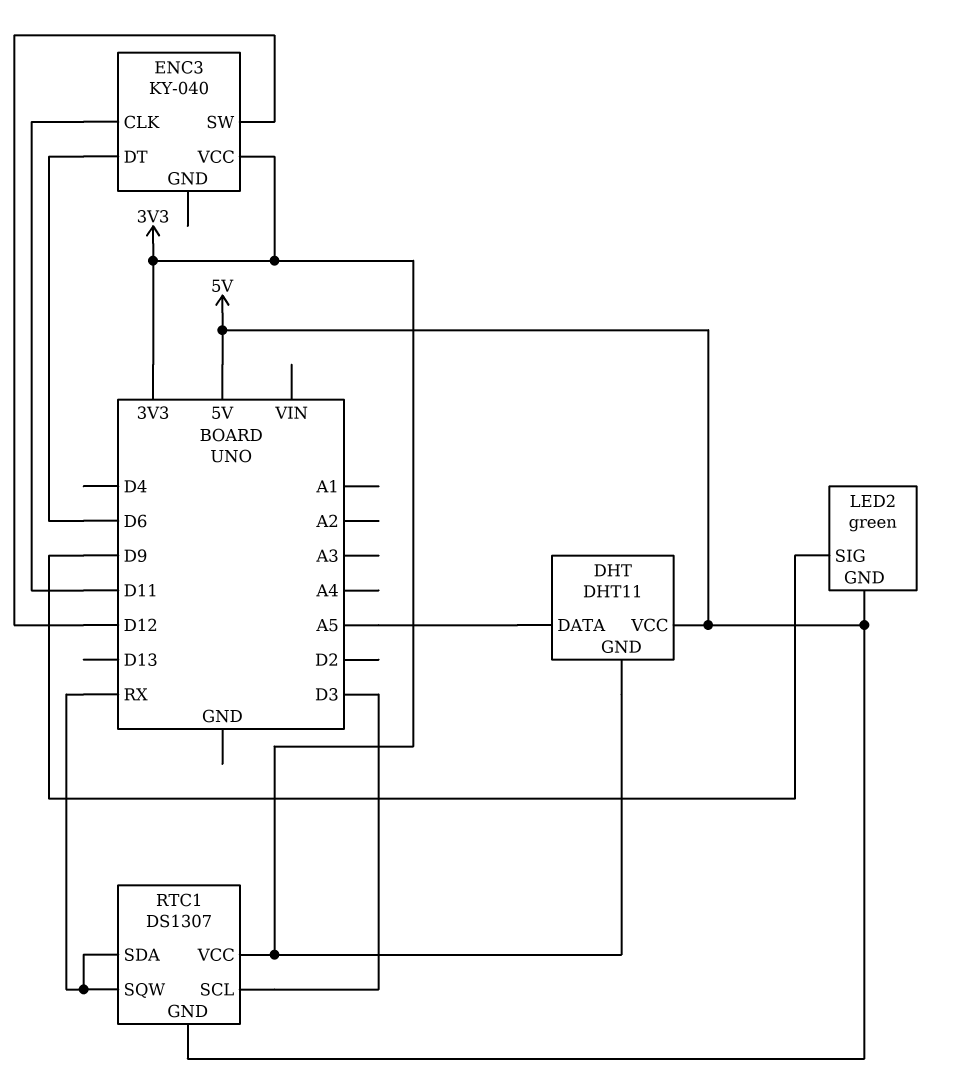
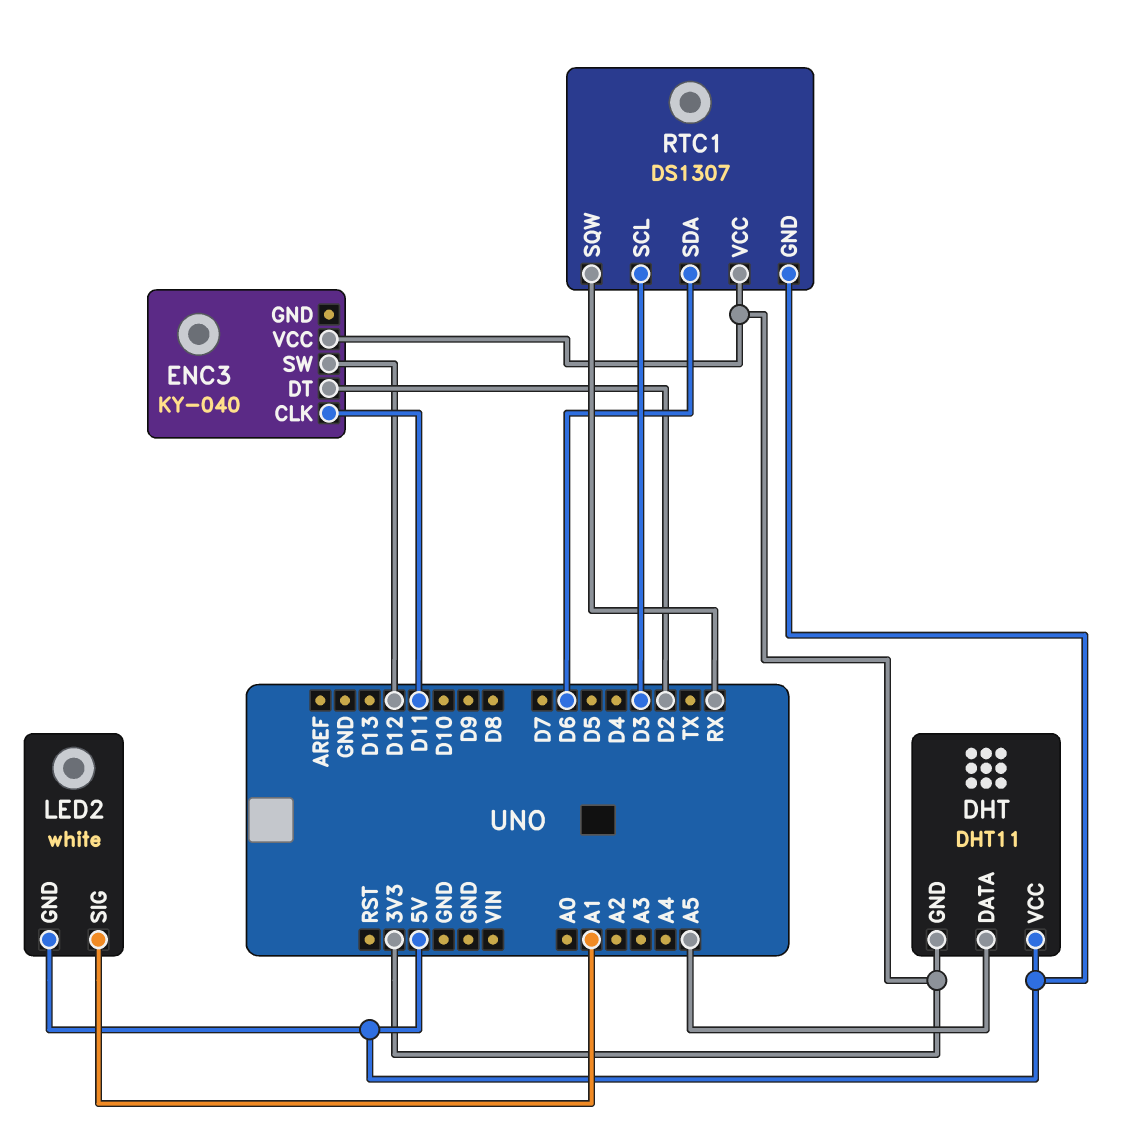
ENC3 pin DT: D6 -> D2
LED2: green -> white
LED2 pin SIG: D9 -> A1
RTC1 pin SDA: RX -> D6

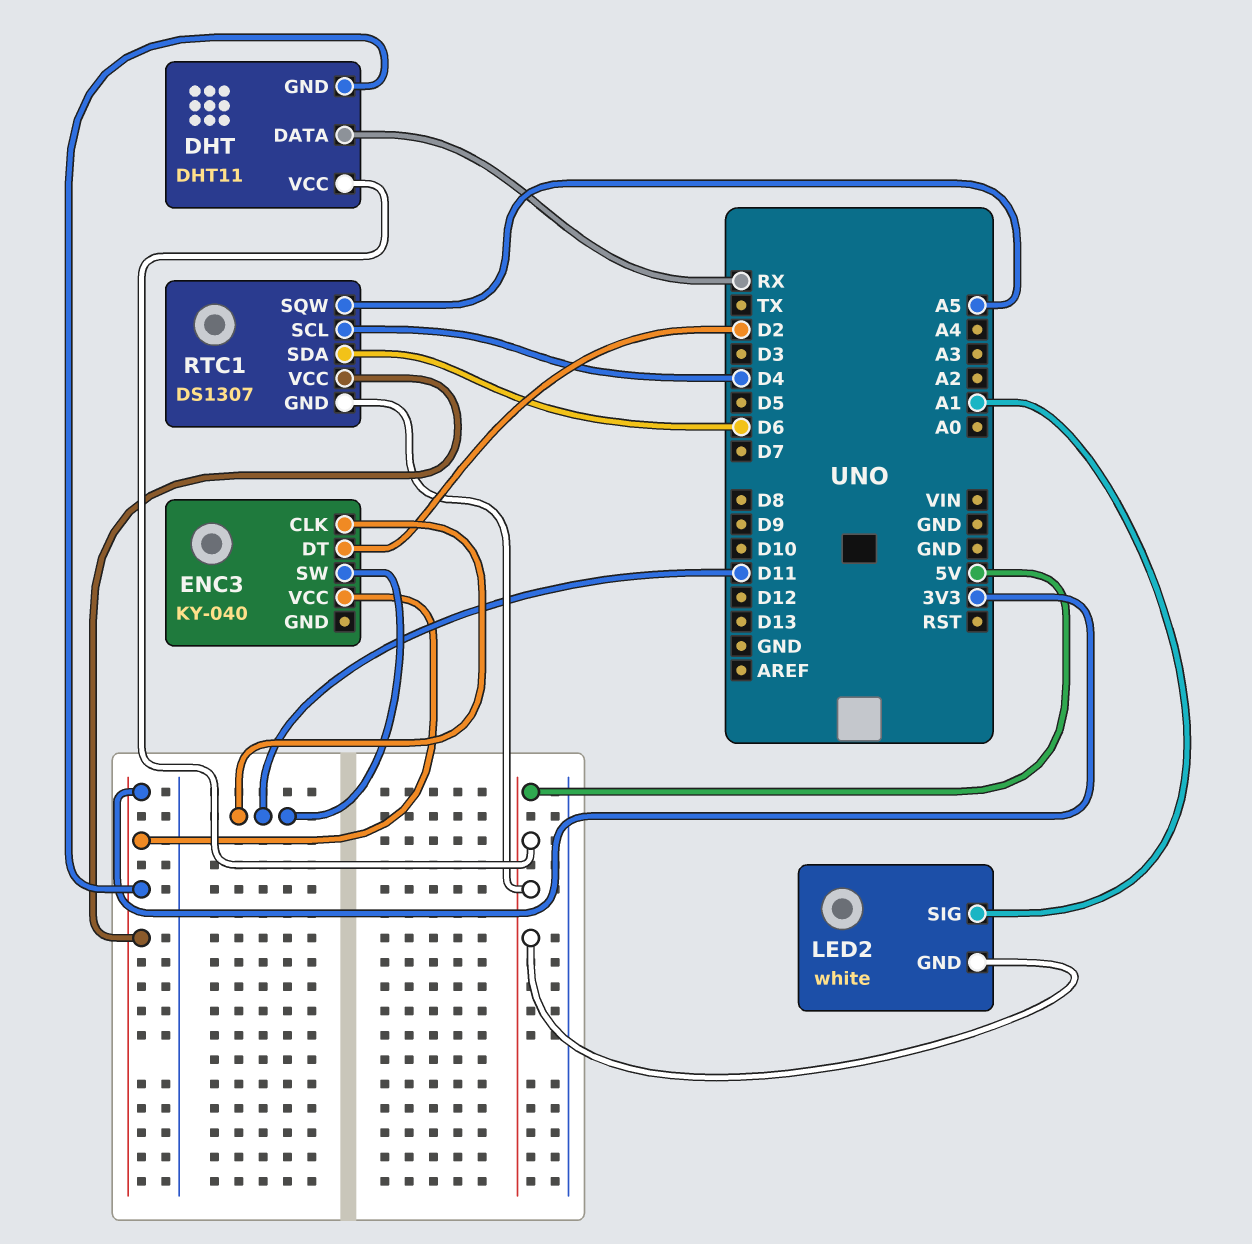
DHT pin DATA: A5 -> RX
ENC3 pin SW: D12 -> D11
RTC1 pin SCL: D3 -> D4
RTC1 pin SQW: RX -> A5

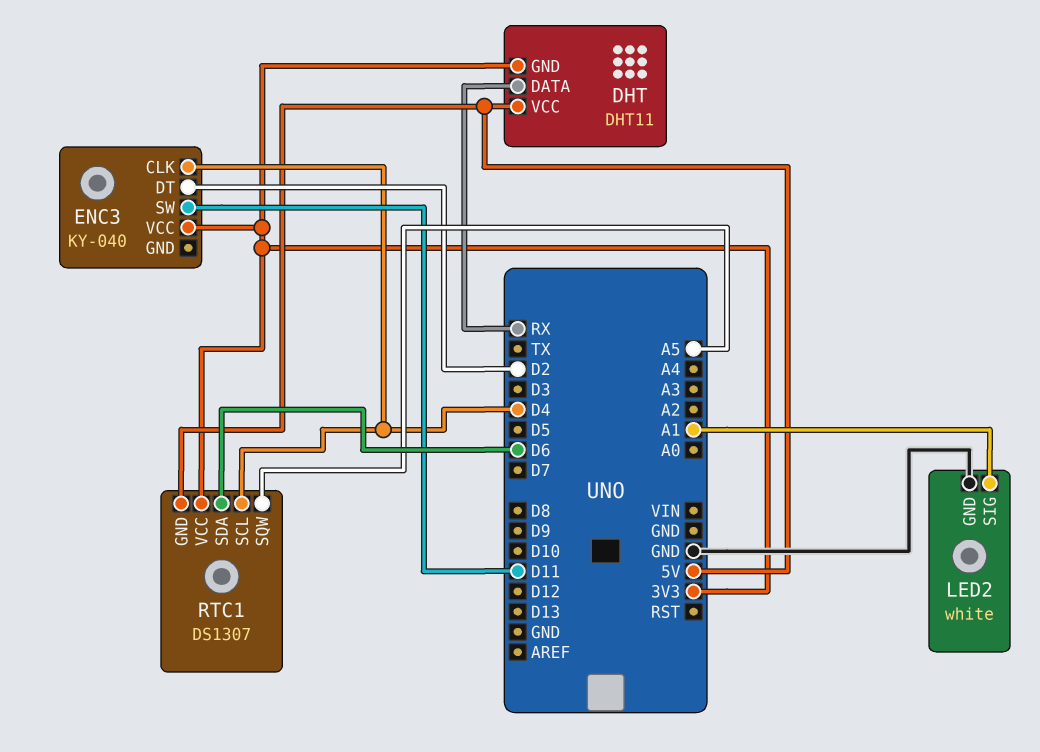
ENC3 pin CLK: D11 -> D4
LED2 pin GND: 5V -> GND

